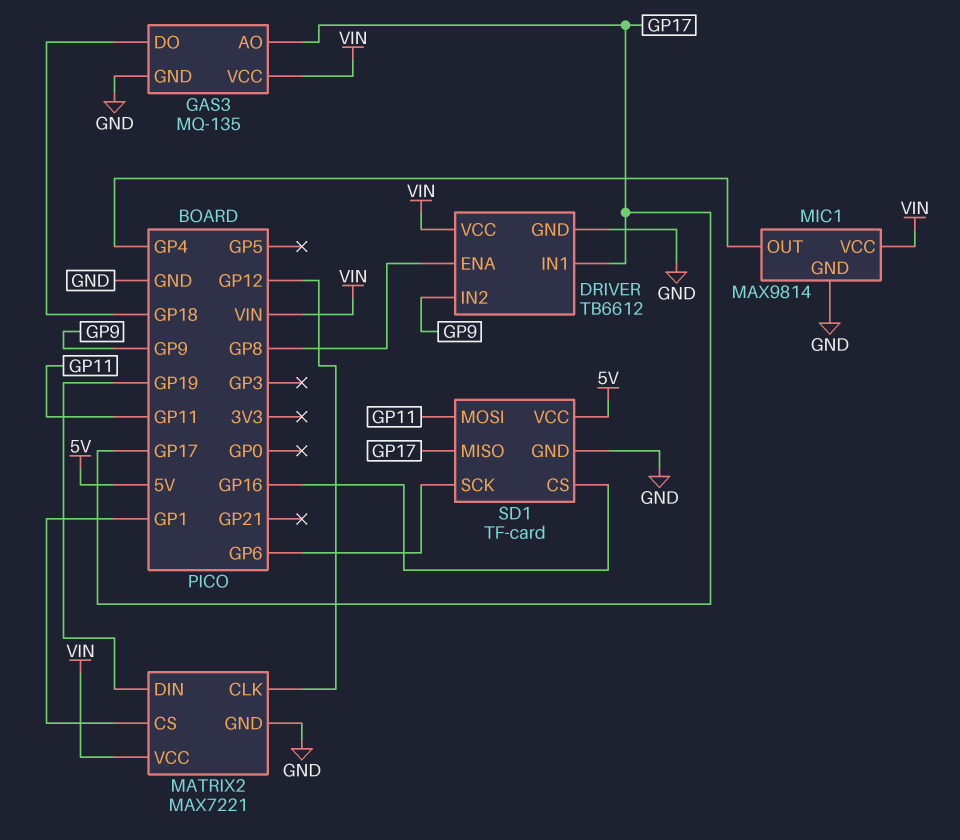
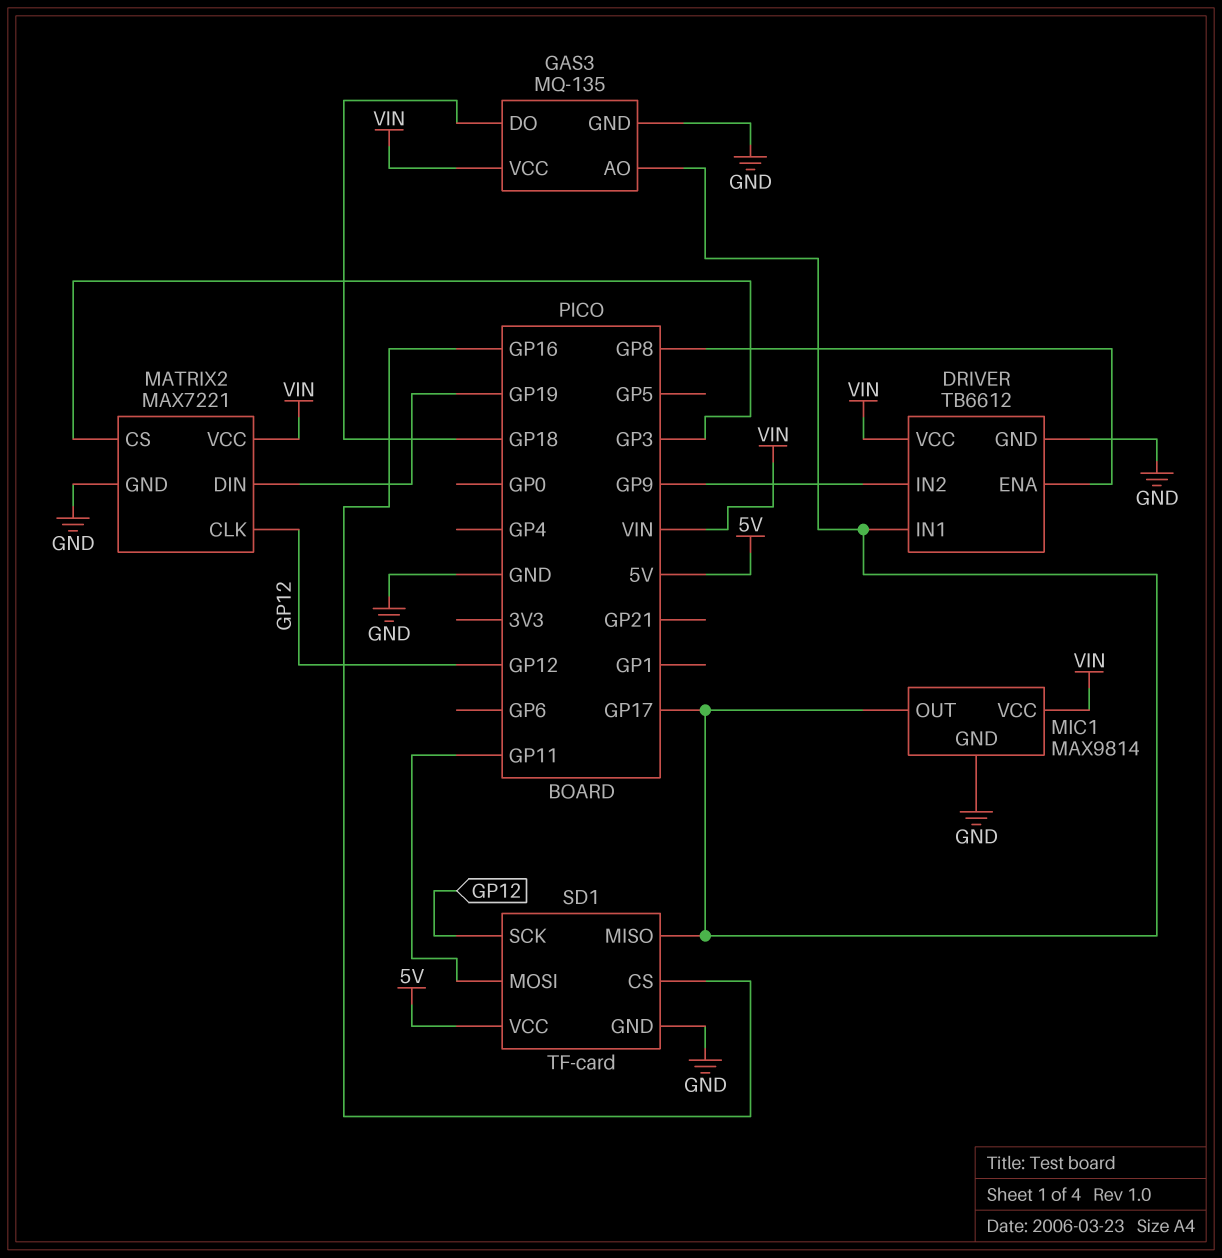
MATRIX2 pin CS: GP1 -> GP3
MIC1 pin OUT: GP4 -> GP17
SD1 pin SCK: GP6 -> GP12

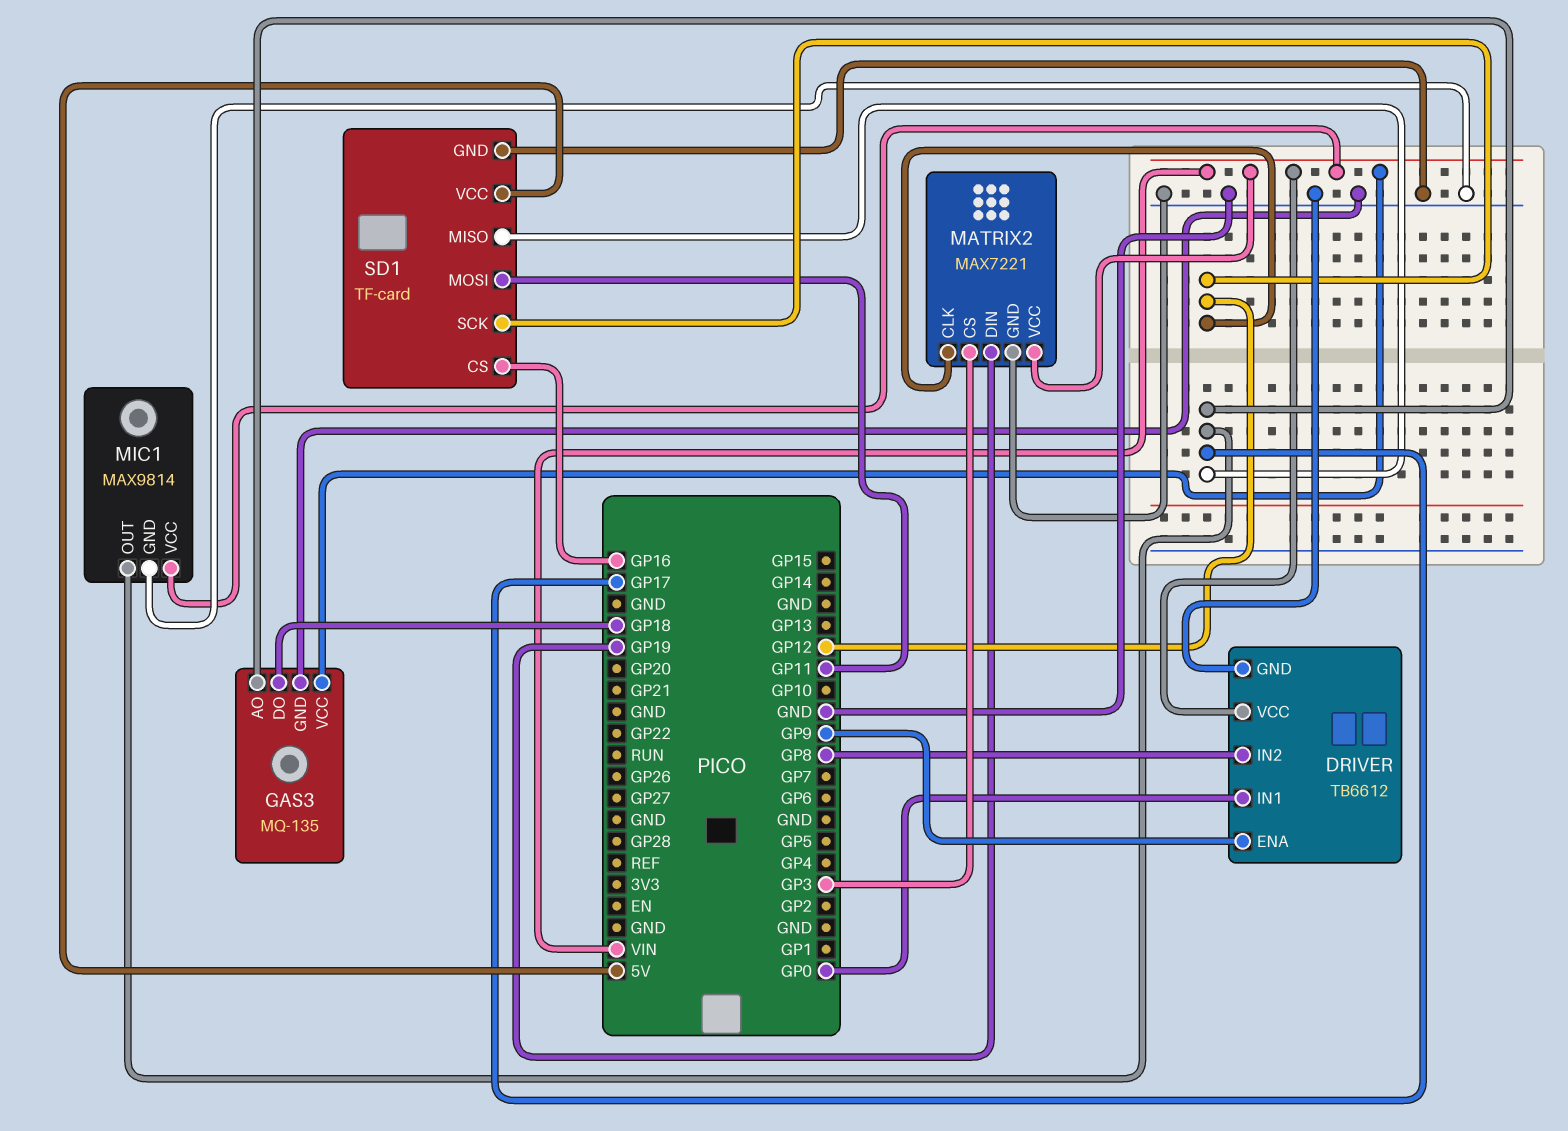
DRIVER pin ENA: GP8 -> GP9
DRIVER pin IN1: GP17 -> GP0
DRIVER pin IN2: GP9 -> GP8

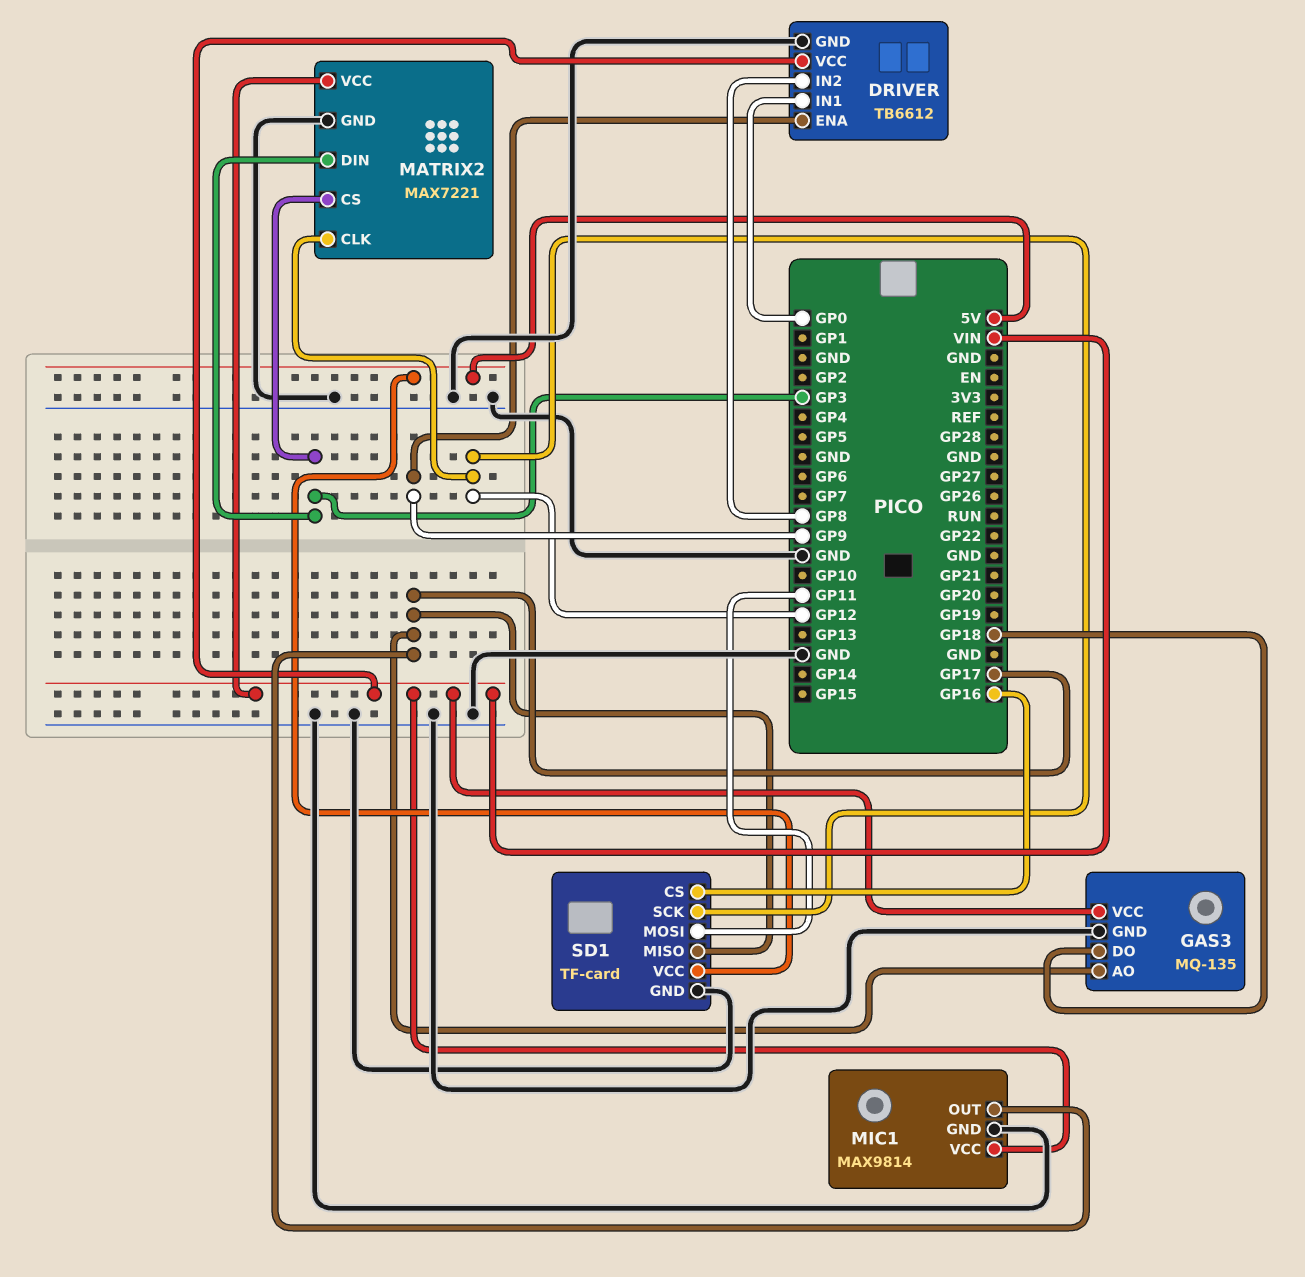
MATRIX2 pin DIN: GP19 -> GP3

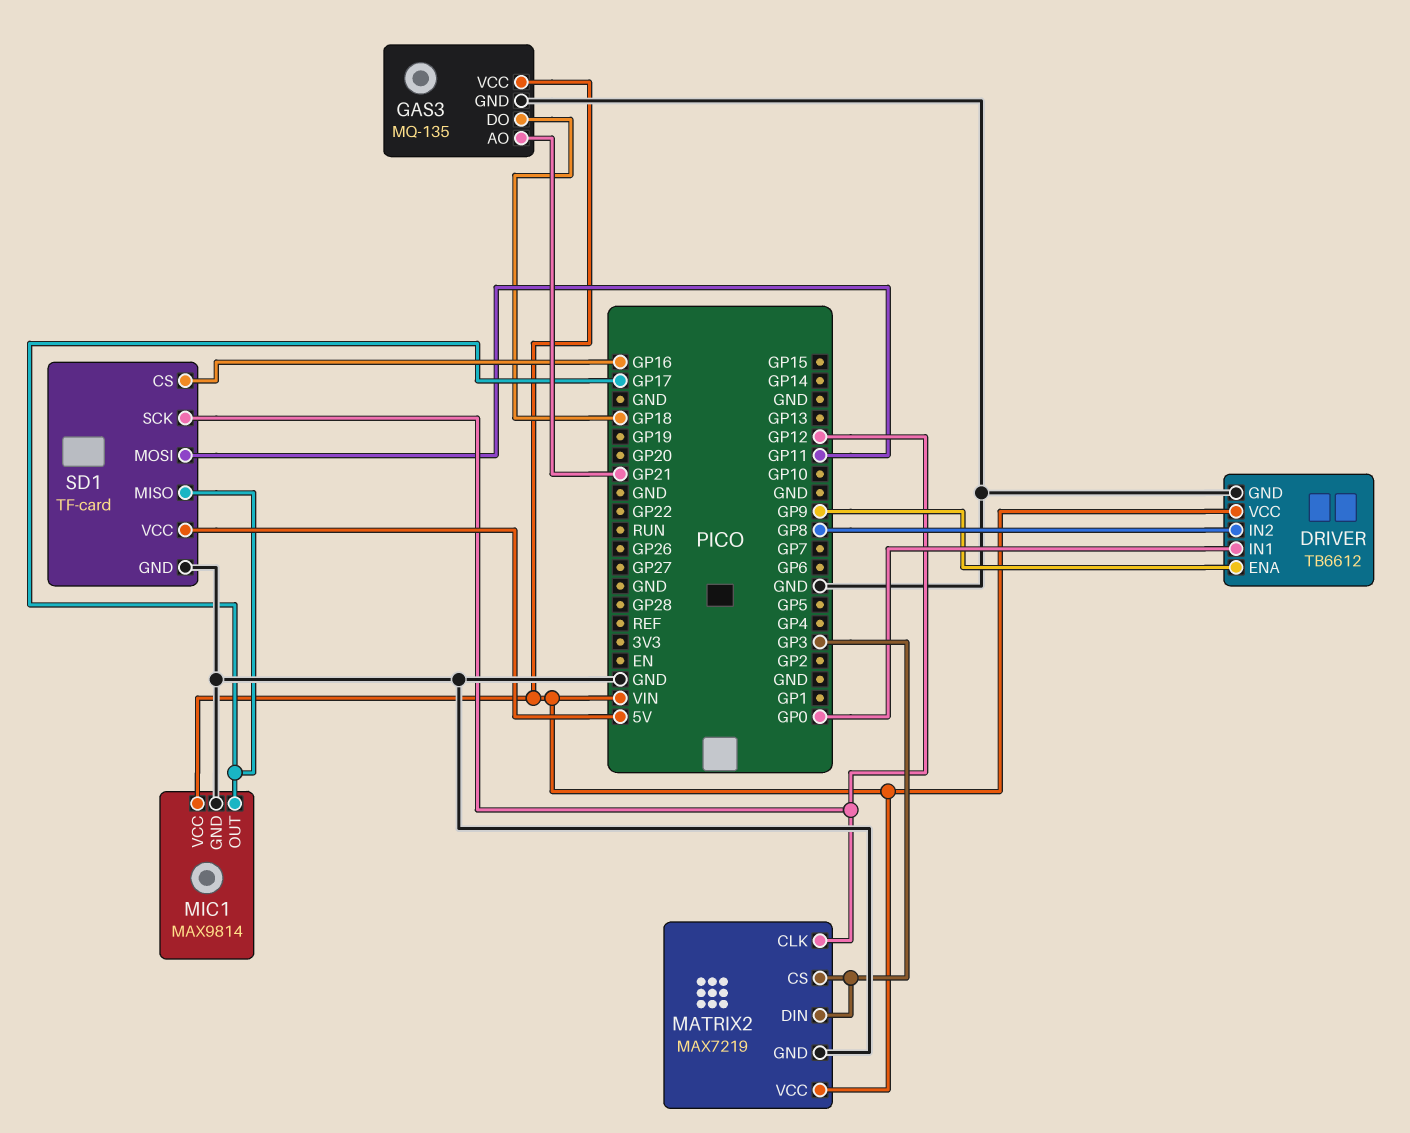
GAS3 pin AO: GP17 -> GP21
MATRIX2: MAX7221 -> MAX7219

